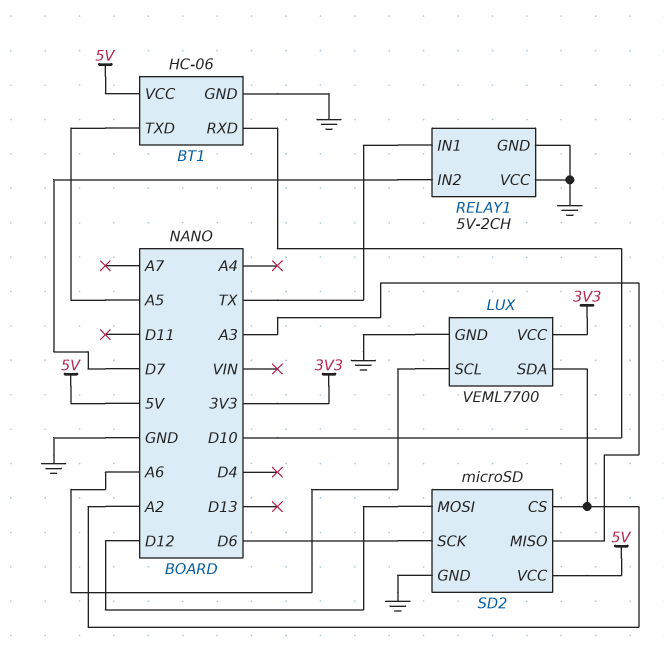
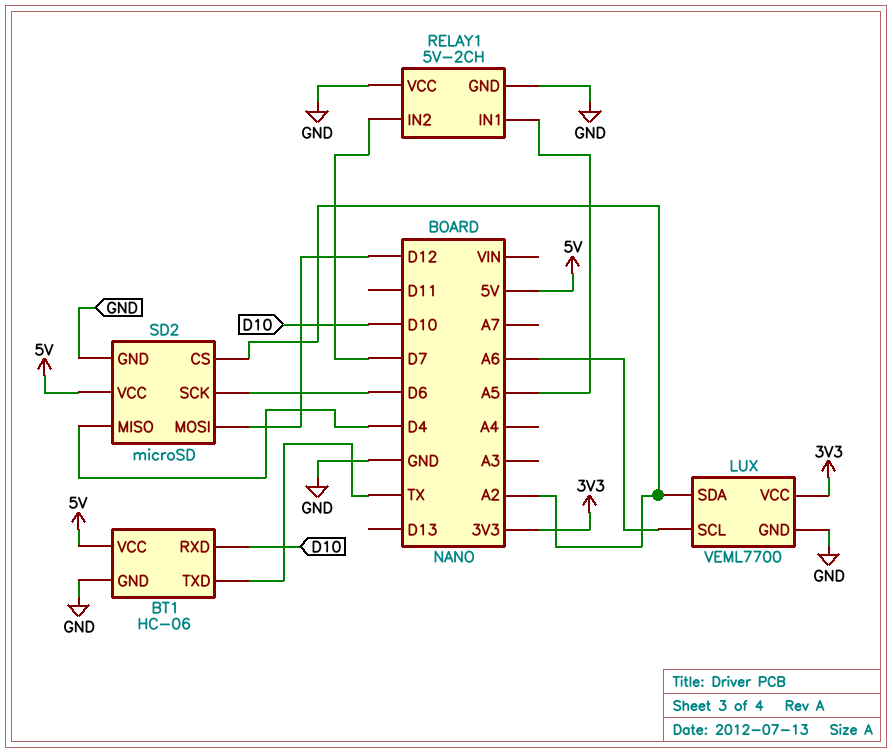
BT1 pin TXD: A5 -> TX
RELAY1 pin IN1: TX -> A5
SD2 pin MISO: A3 -> D4

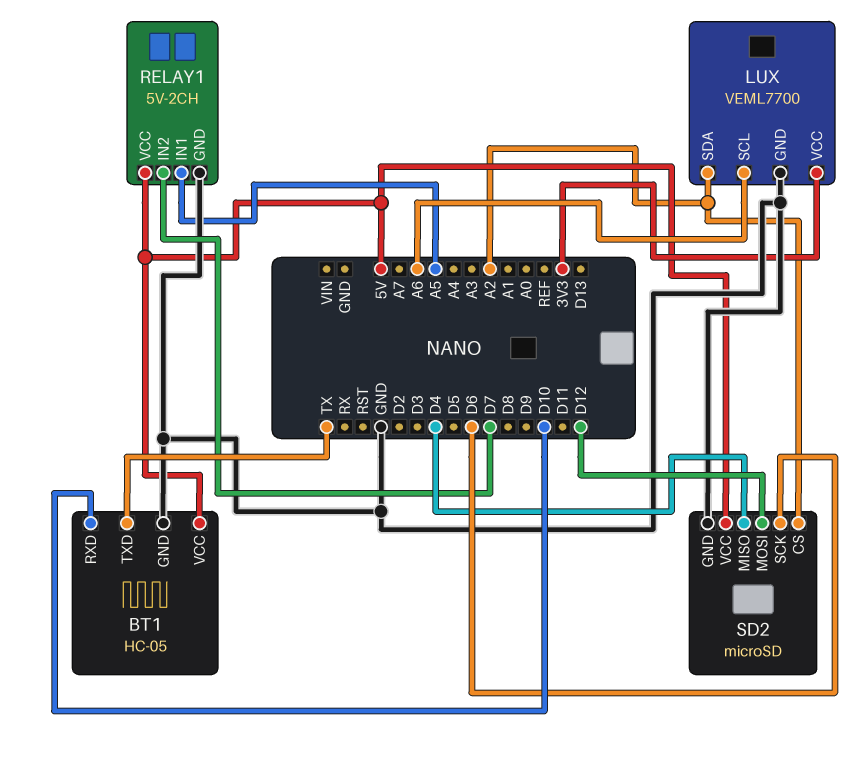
BT1: HC-06 -> HC-05
RELAY1 pin VCC: GND -> 5V

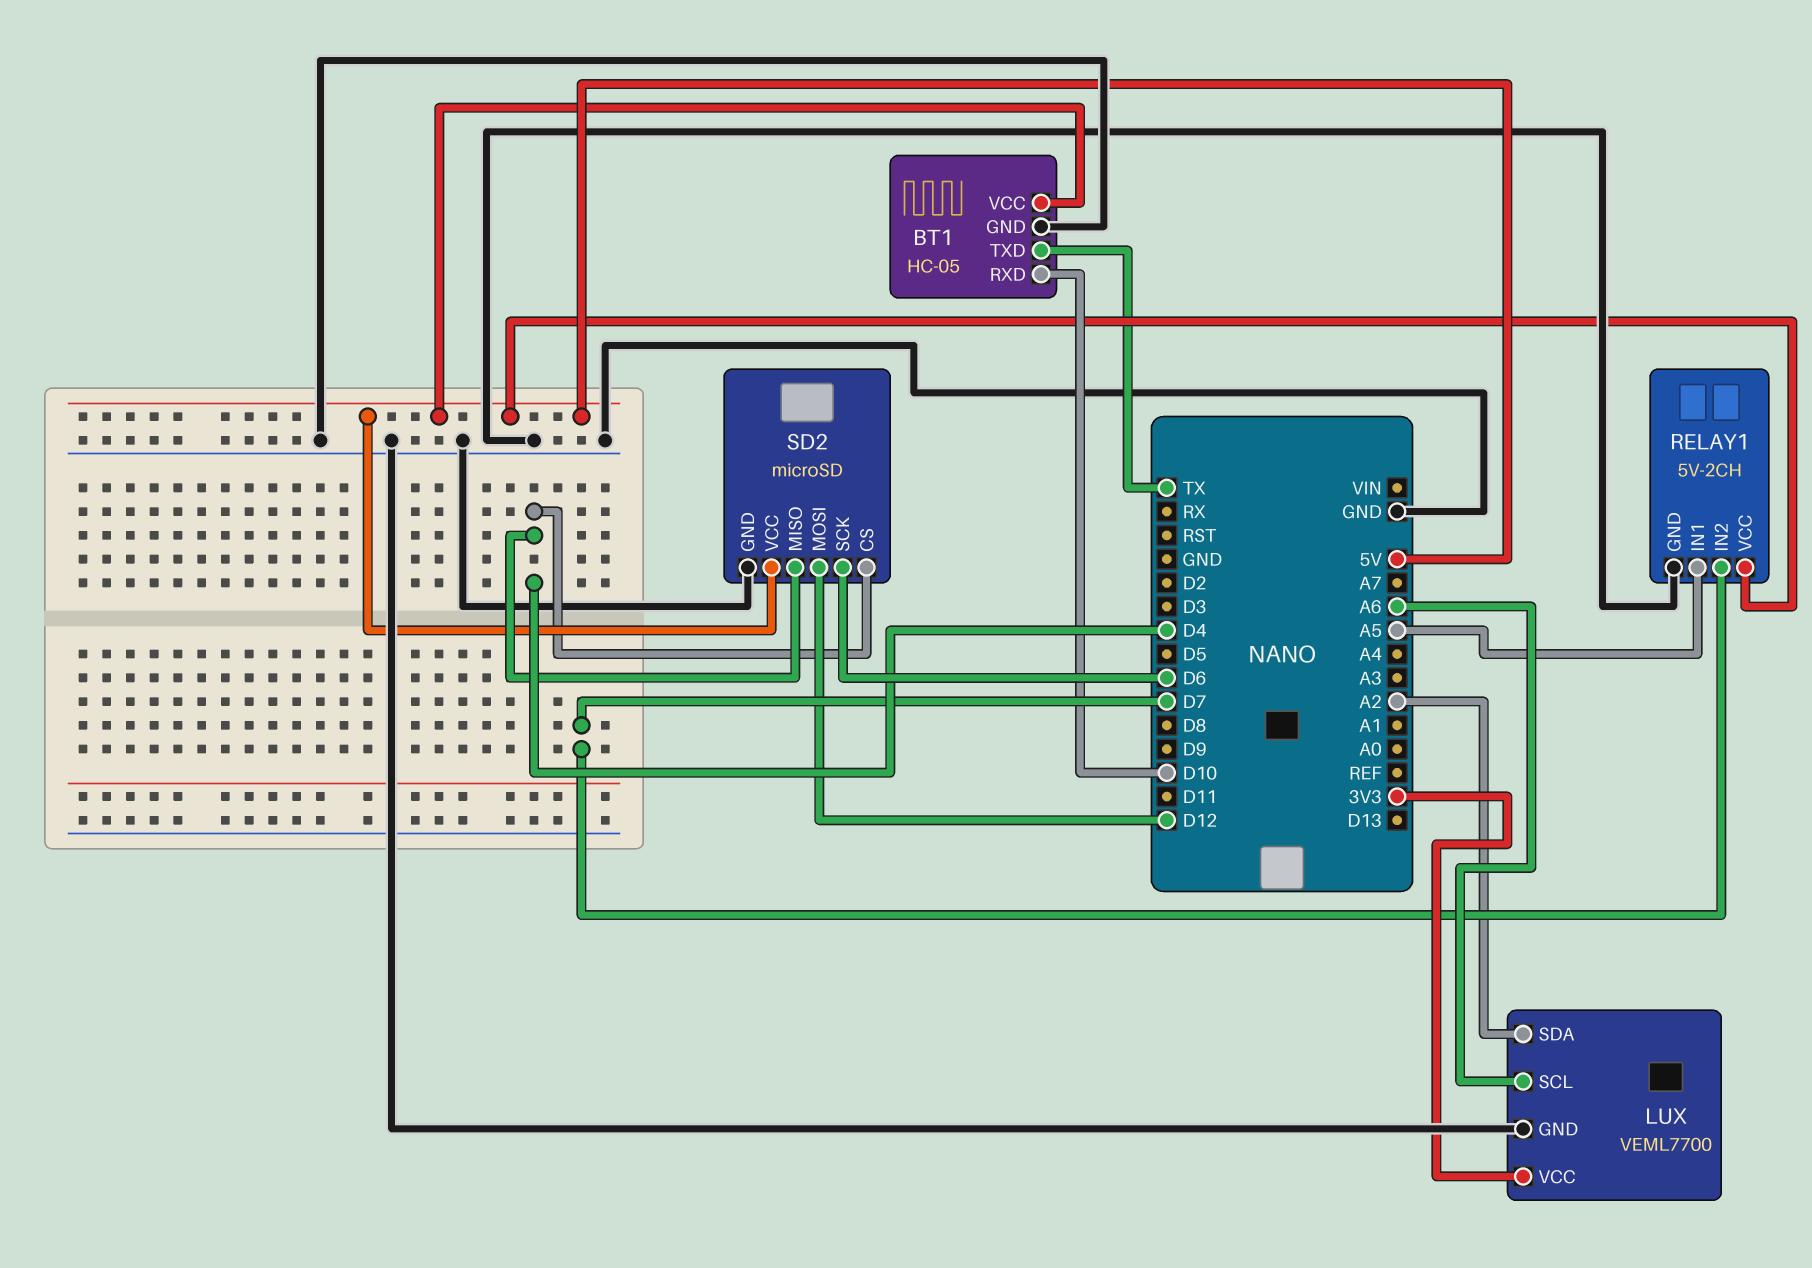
SD2 pin CS: A2 -> D4

